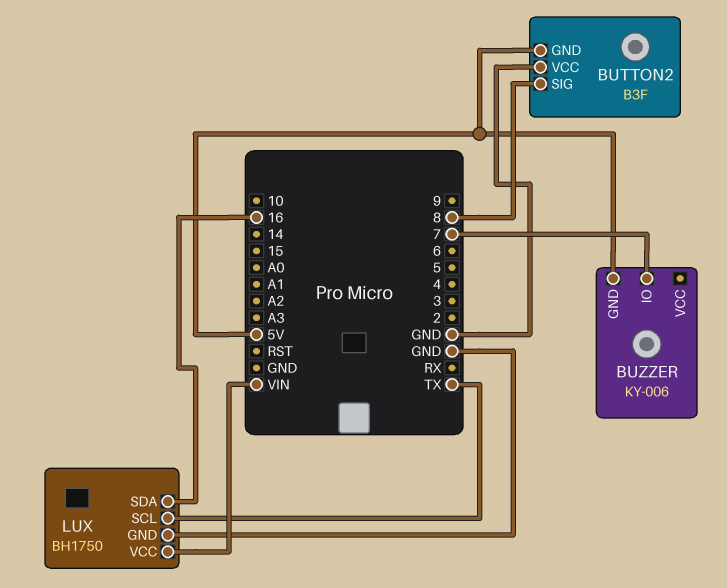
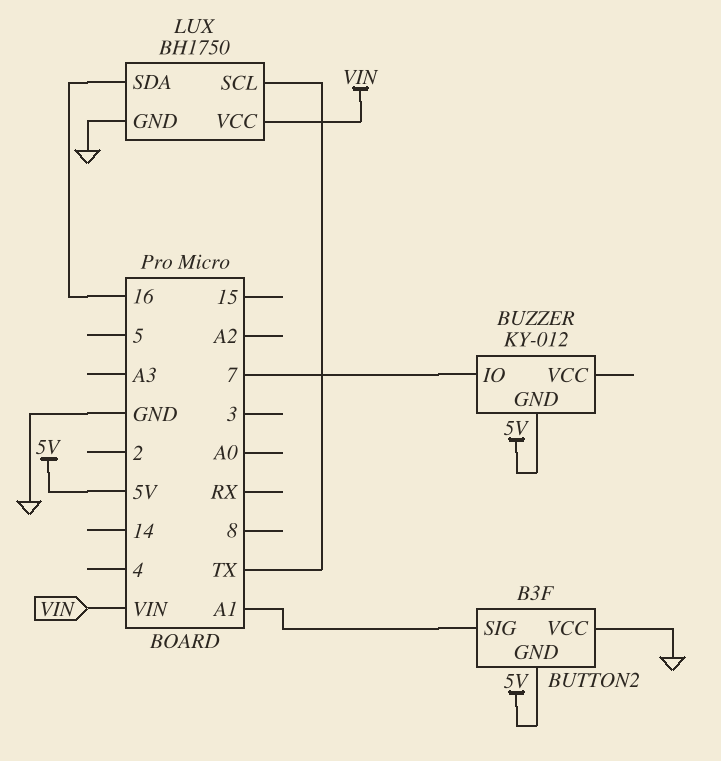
BUTTON2 pin SIG: 8 -> A1
BUZZER: KY-006 -> KY-012

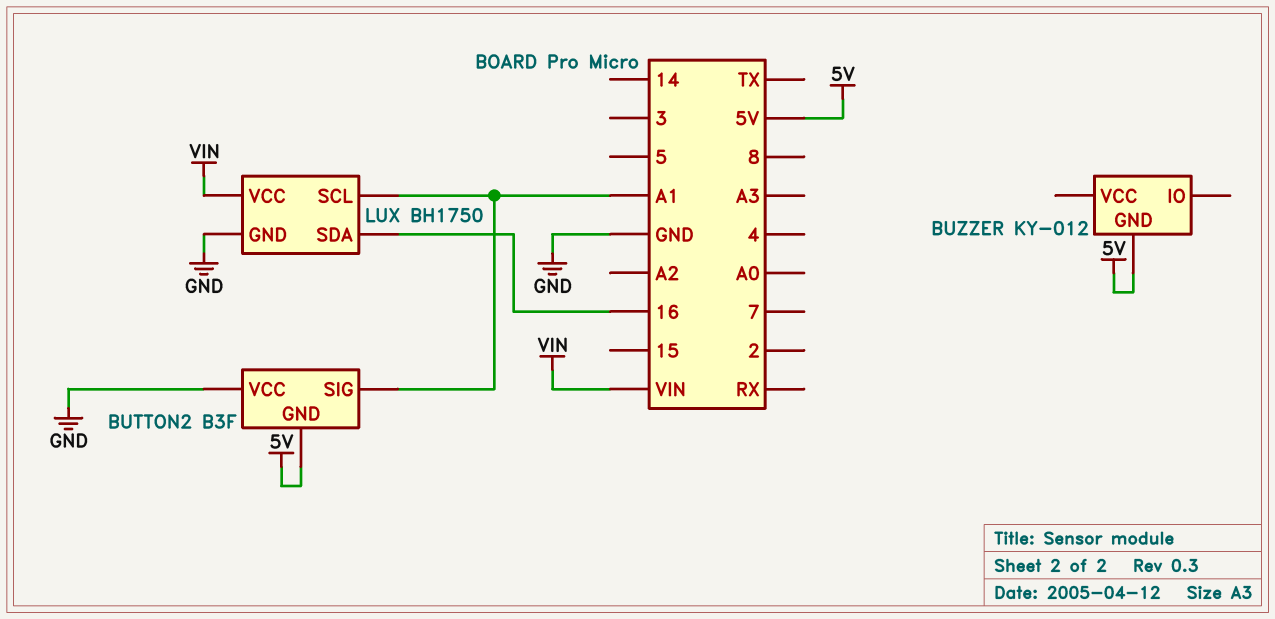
BUZZER pin IO: 7 -> none
LUX pin SCL: TX -> A1

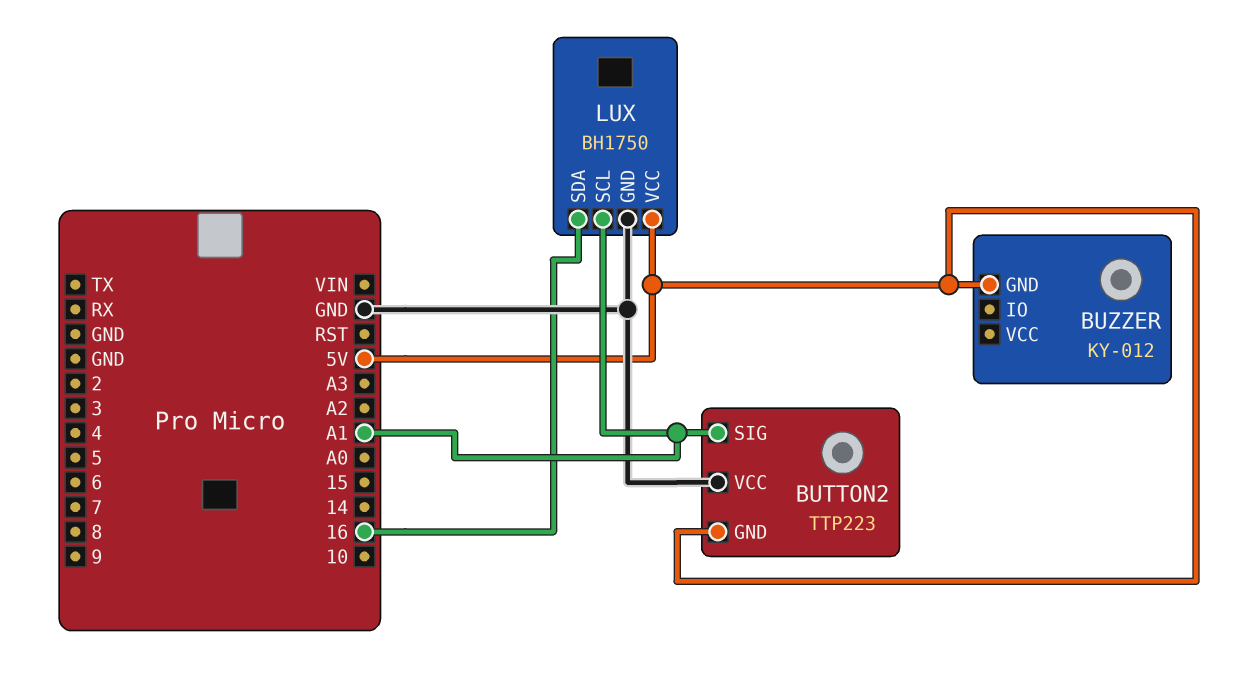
BUTTON2: B3F -> TTP223
LUX pin VCC: VIN -> 5V

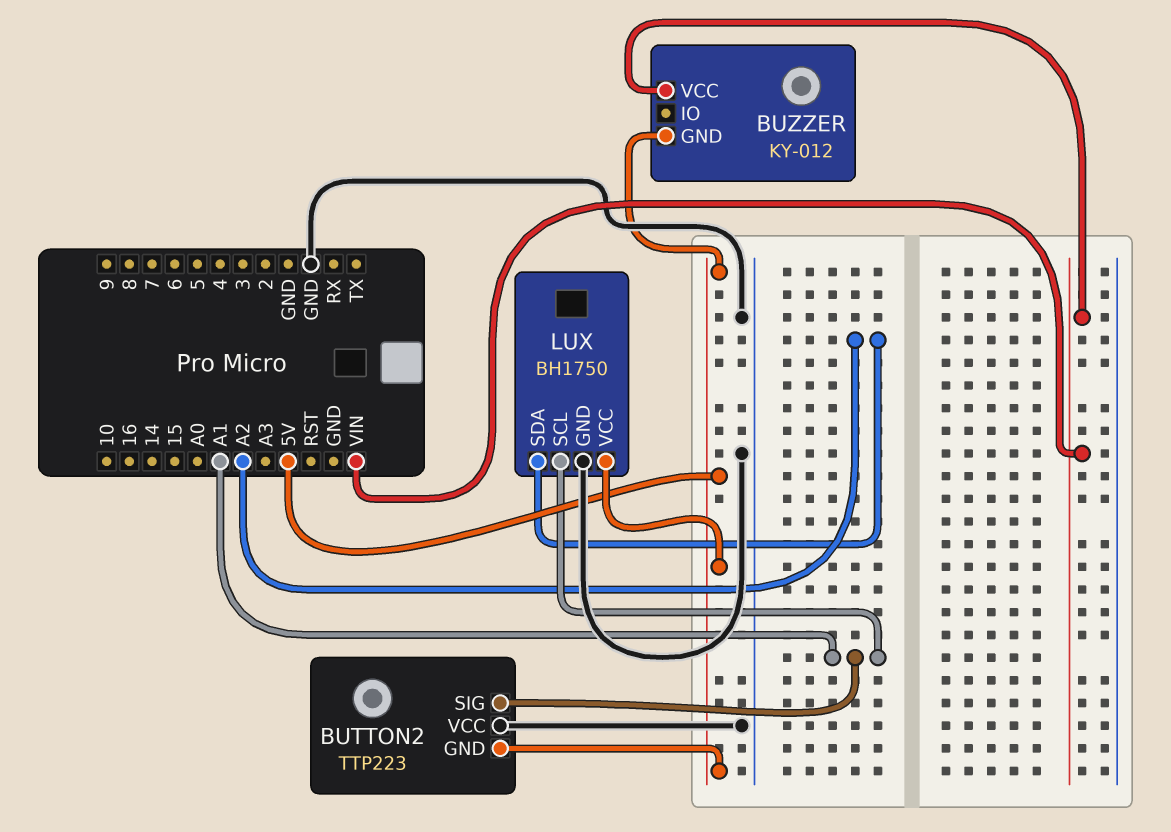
BUZZER pin VCC: none -> VIN
LUX pin SDA: 16 -> A2

